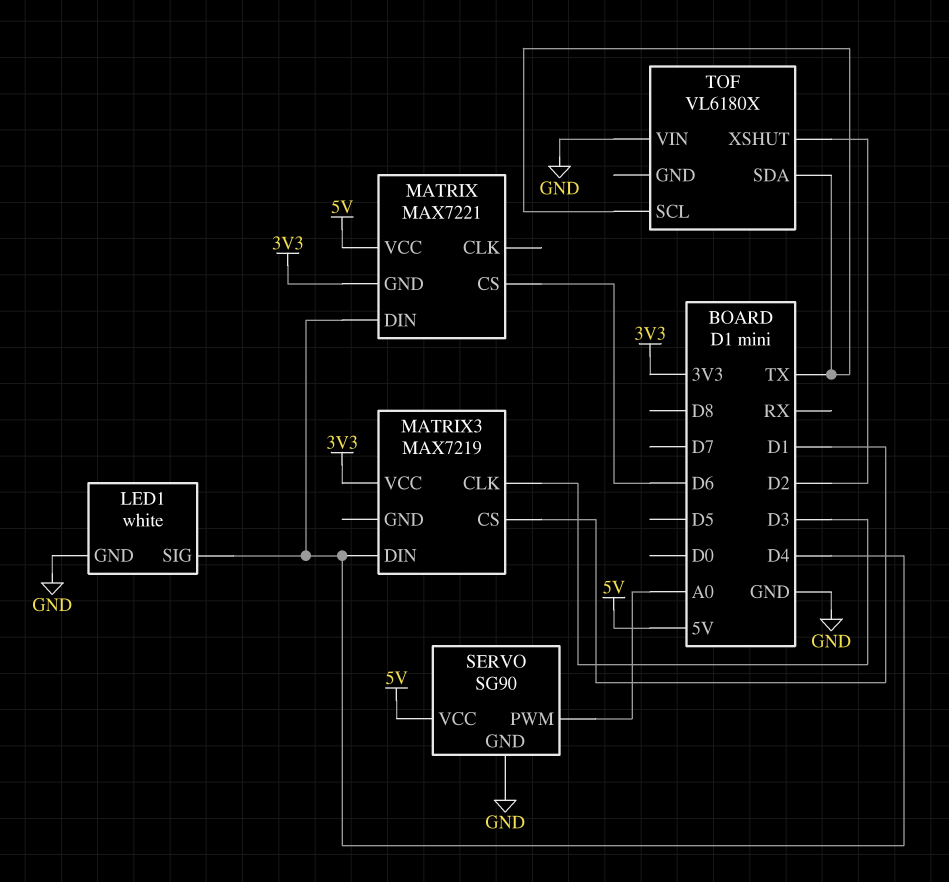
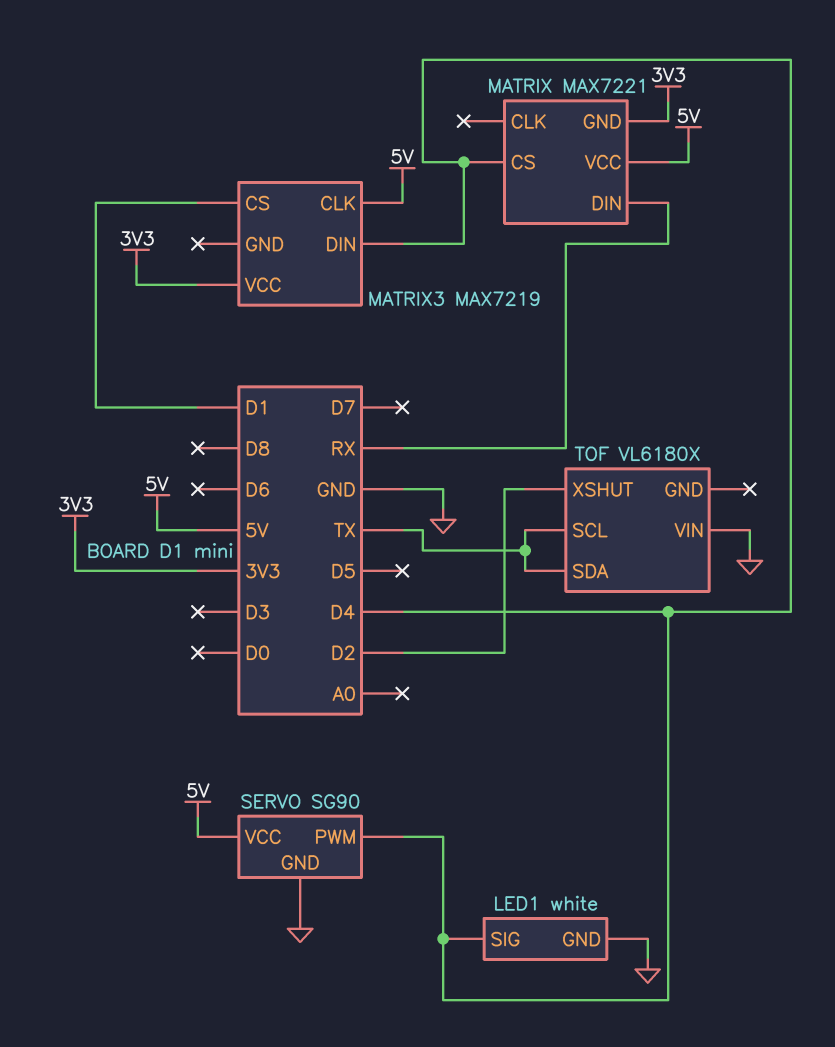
MATRIX pin CS: D6 -> D4
MATRIX pin DIN: D4 -> RX
MATRIX3 pin CLK: D3 -> 5V
SERVO pin PWM: A0 -> D4

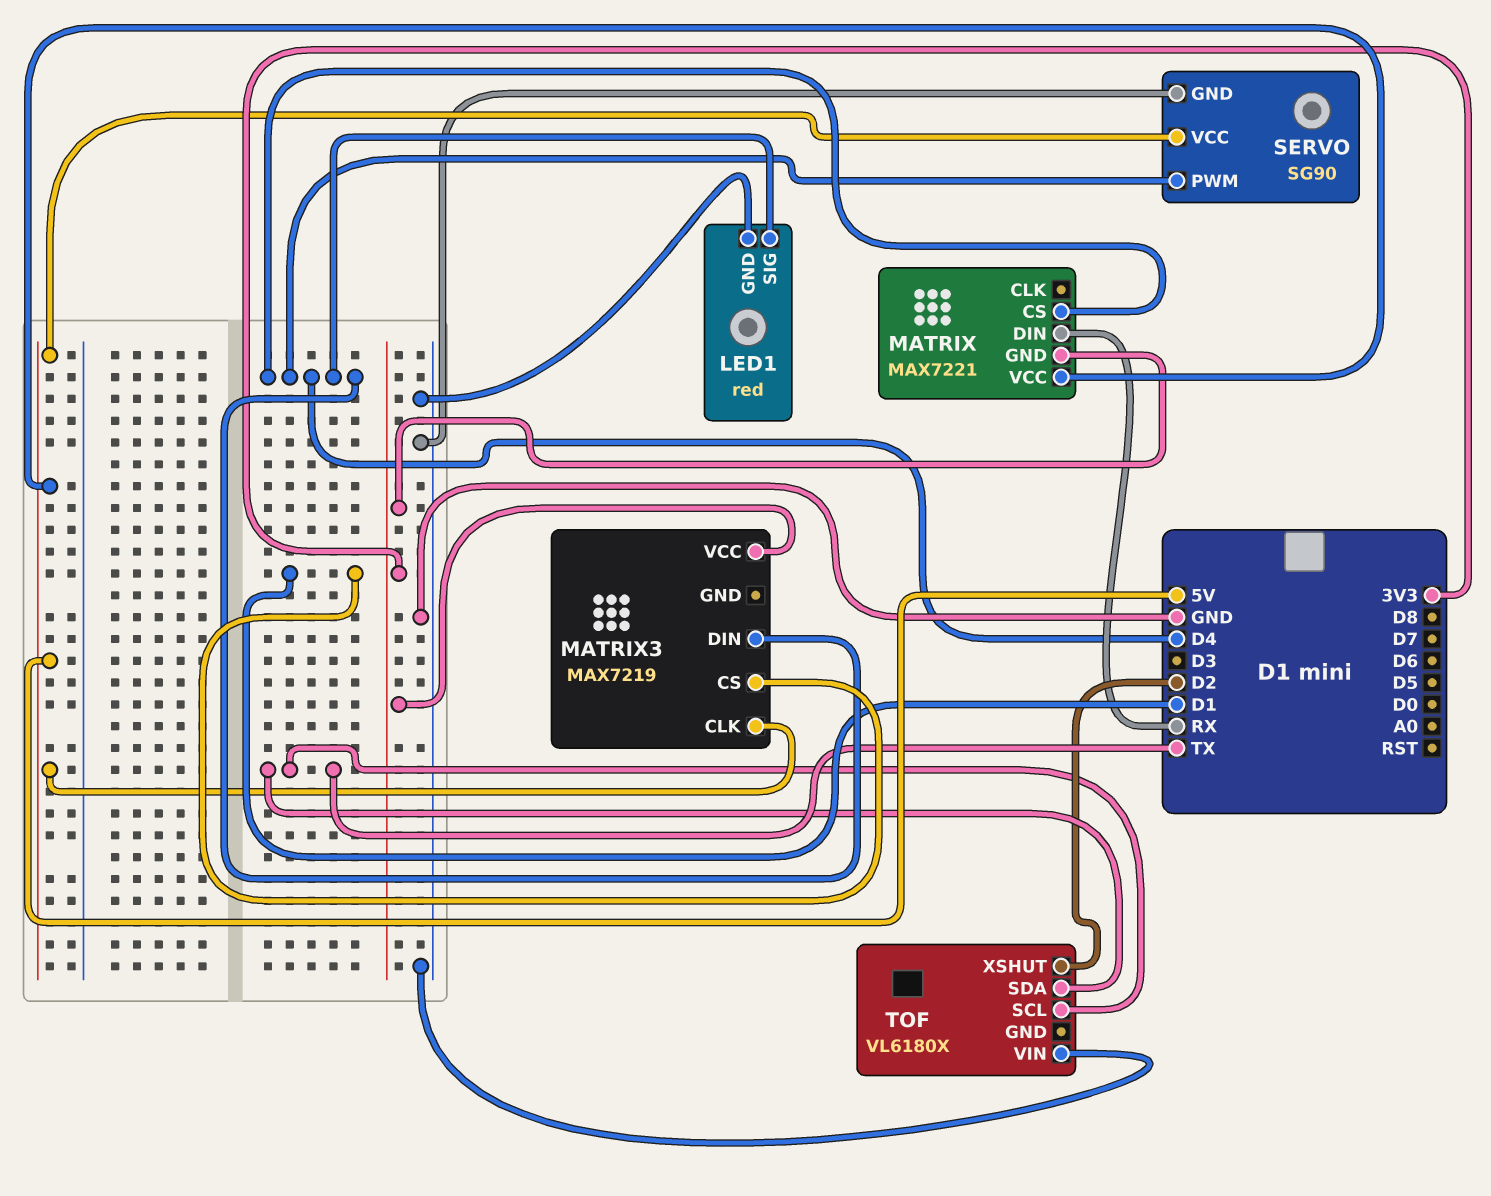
LED1: white -> red

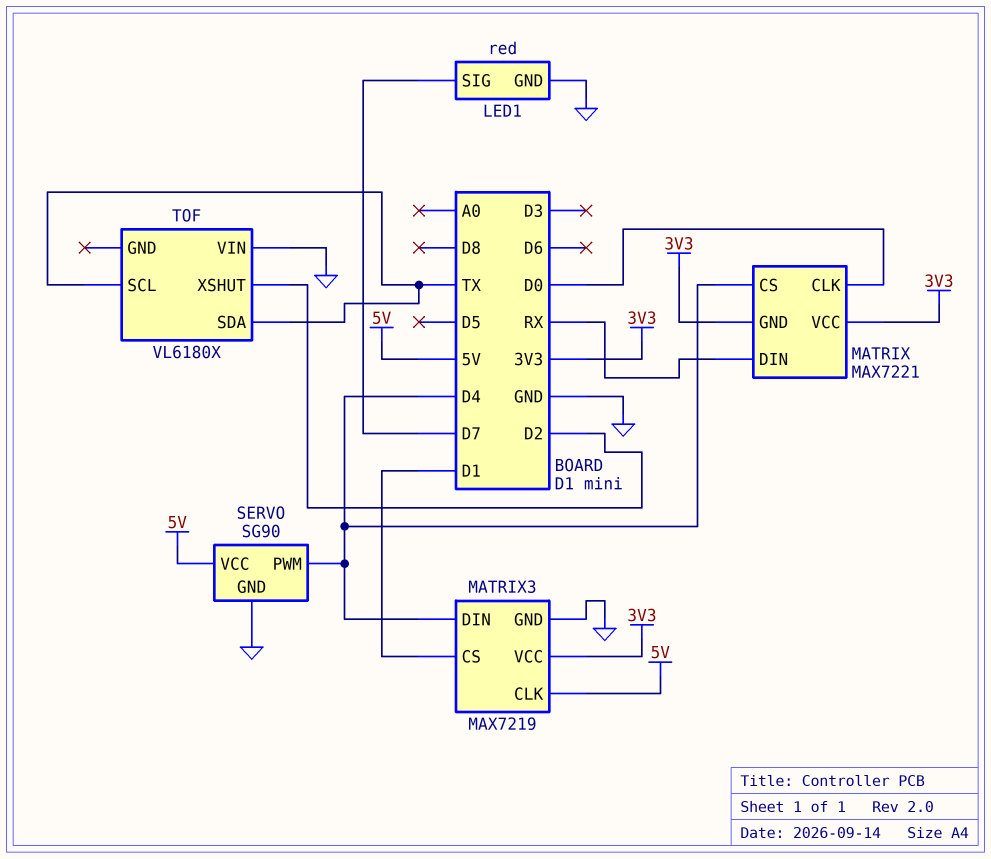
LED1 pin SIG: D4 -> D7
MATRIX pin CLK: none -> D0
MATRIX pin VCC: 5V -> 3V3
MATRIX3 pin GND: none -> GND

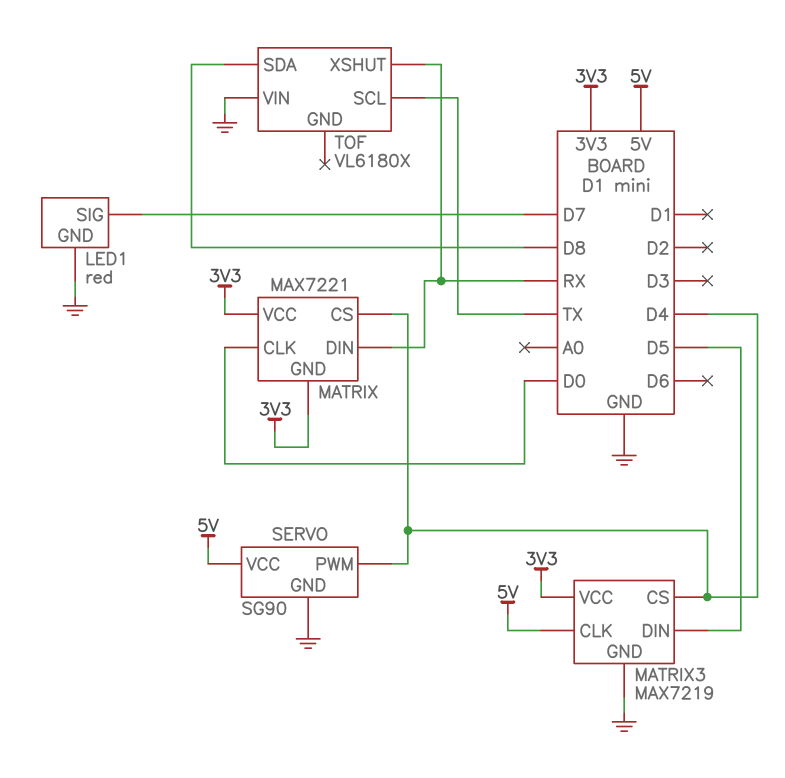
MATRIX3 pin CS: D1 -> D4
MATRIX3 pin DIN: D4 -> D5
TOF pin SDA: TX -> D8
TOF pin XSHUT: D2 -> RX

